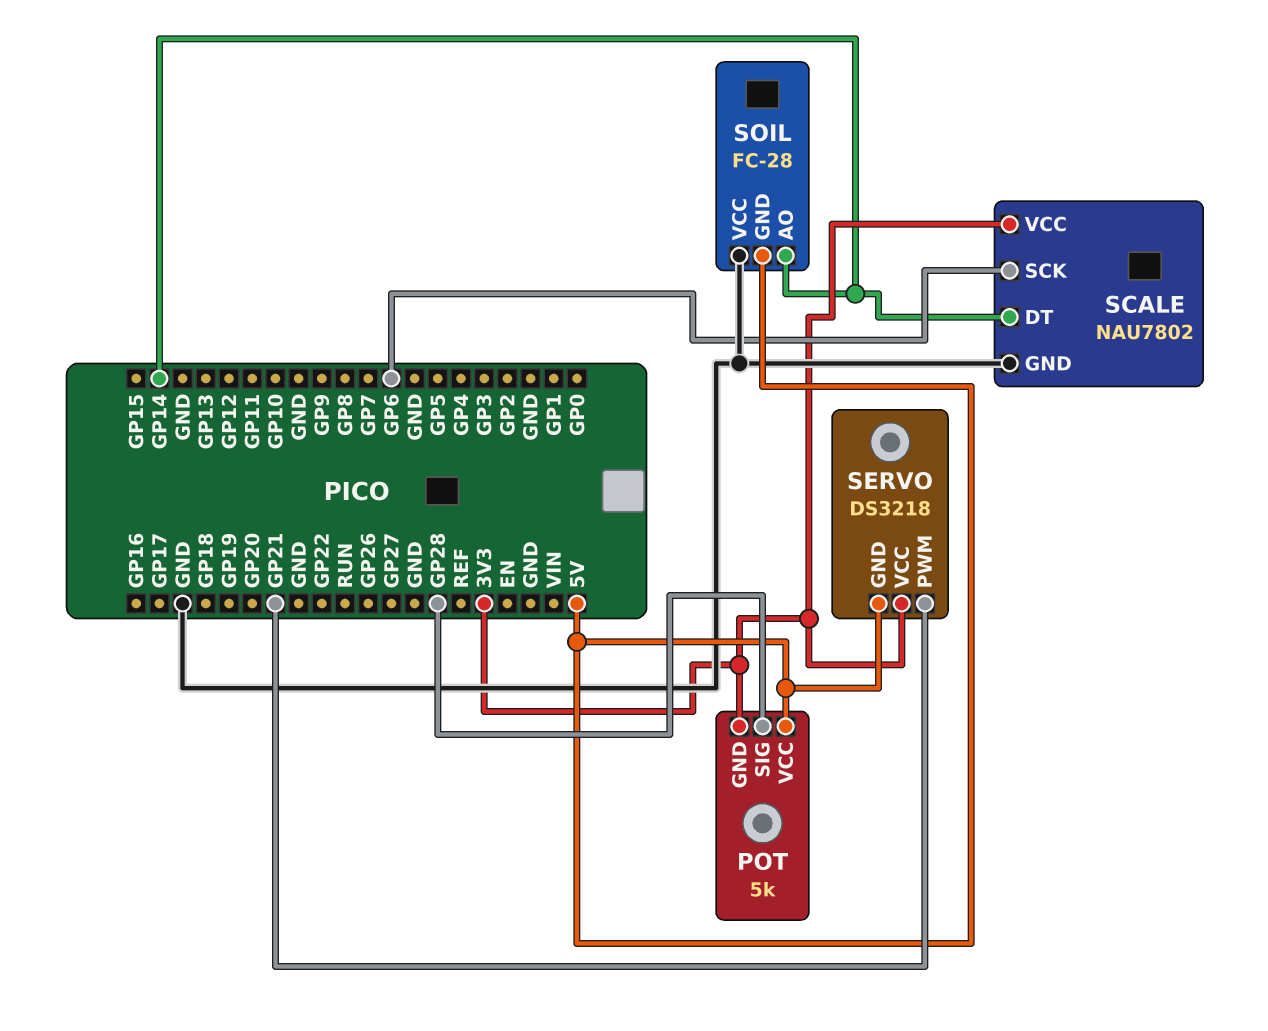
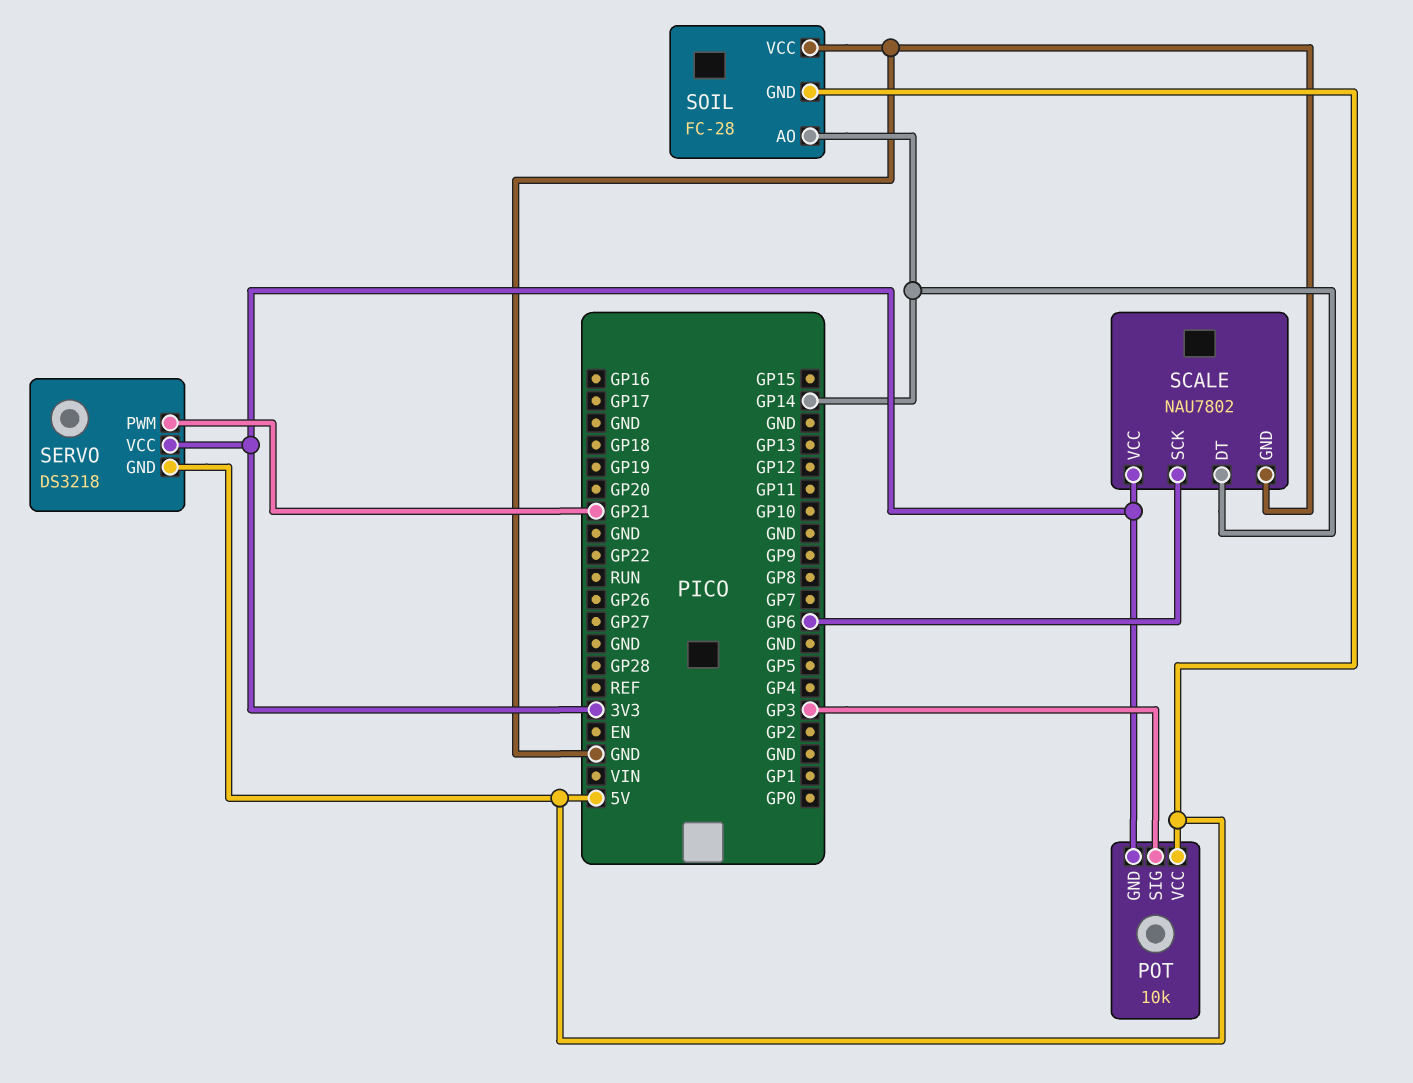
POT: 5k -> 10k
POT pin SIG: GP28 -> GP3

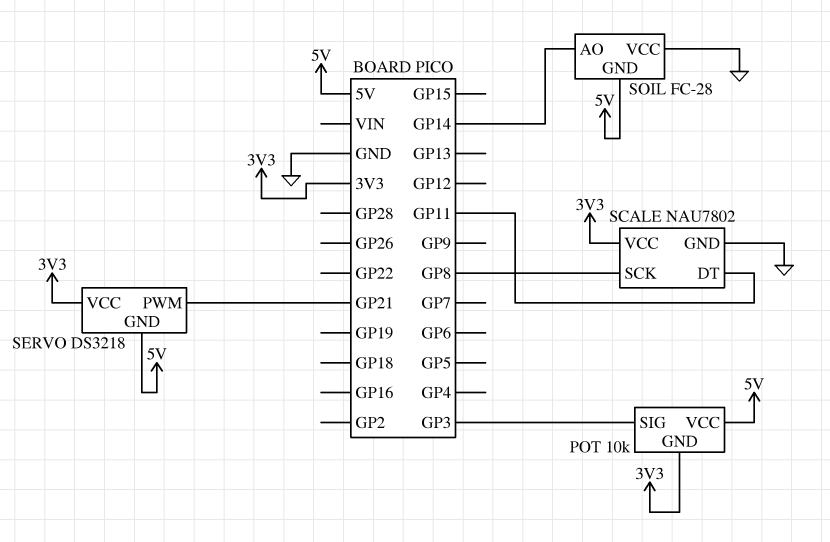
SCALE pin DT: GP14 -> GP11
SCALE pin SCK: GP6 -> GP8

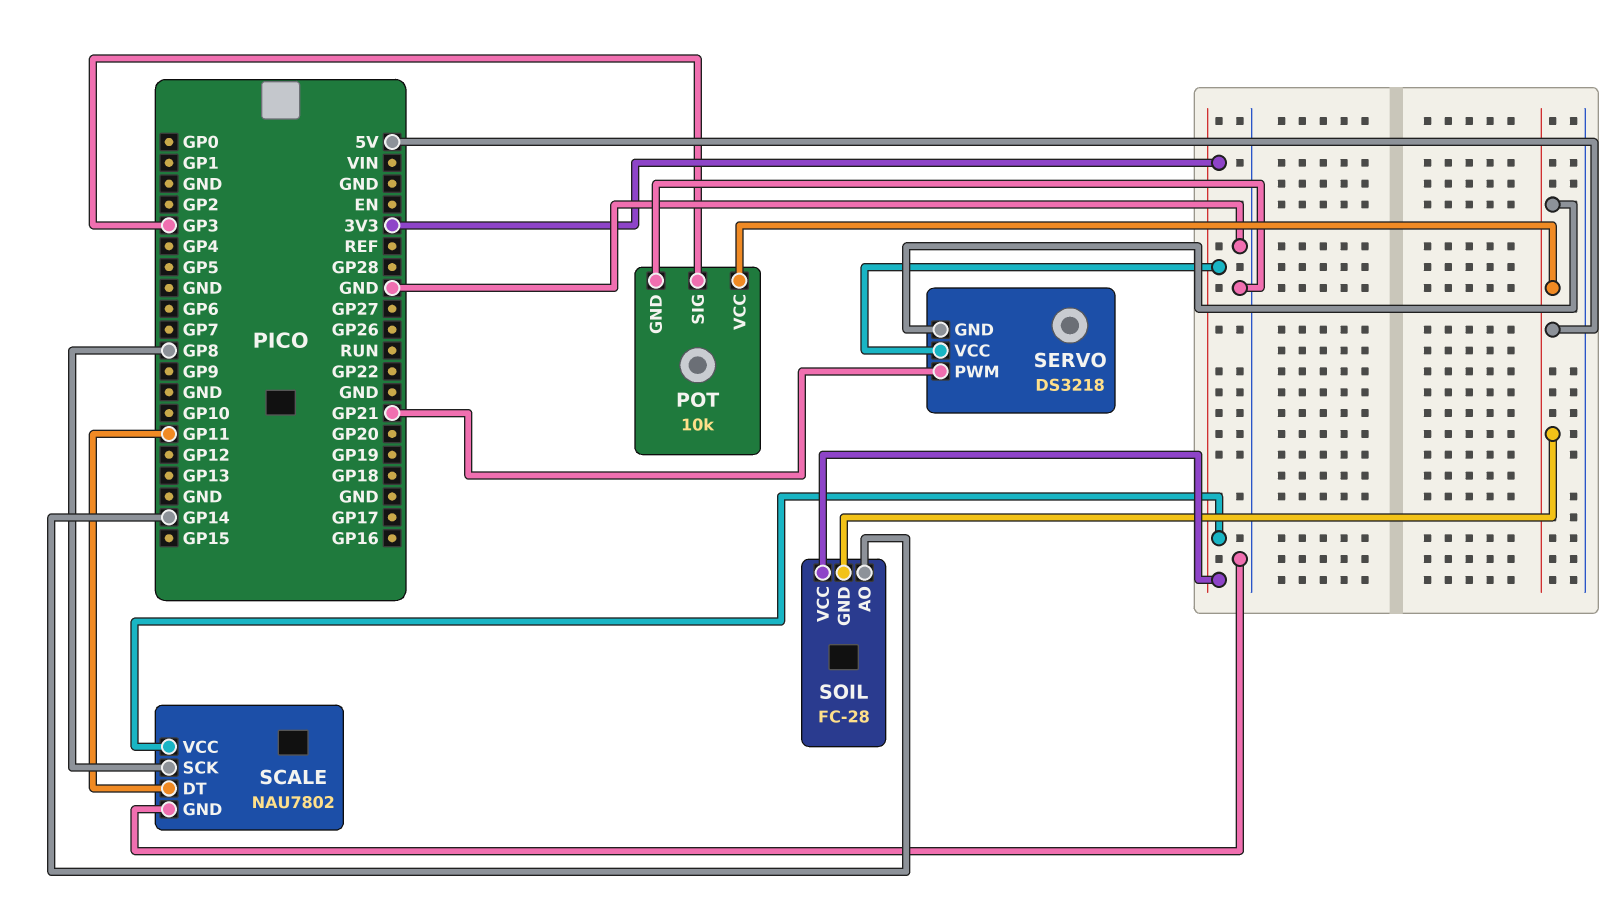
POT pin GND: 3V3 -> GND
SOIL pin VCC: GND -> 3V3

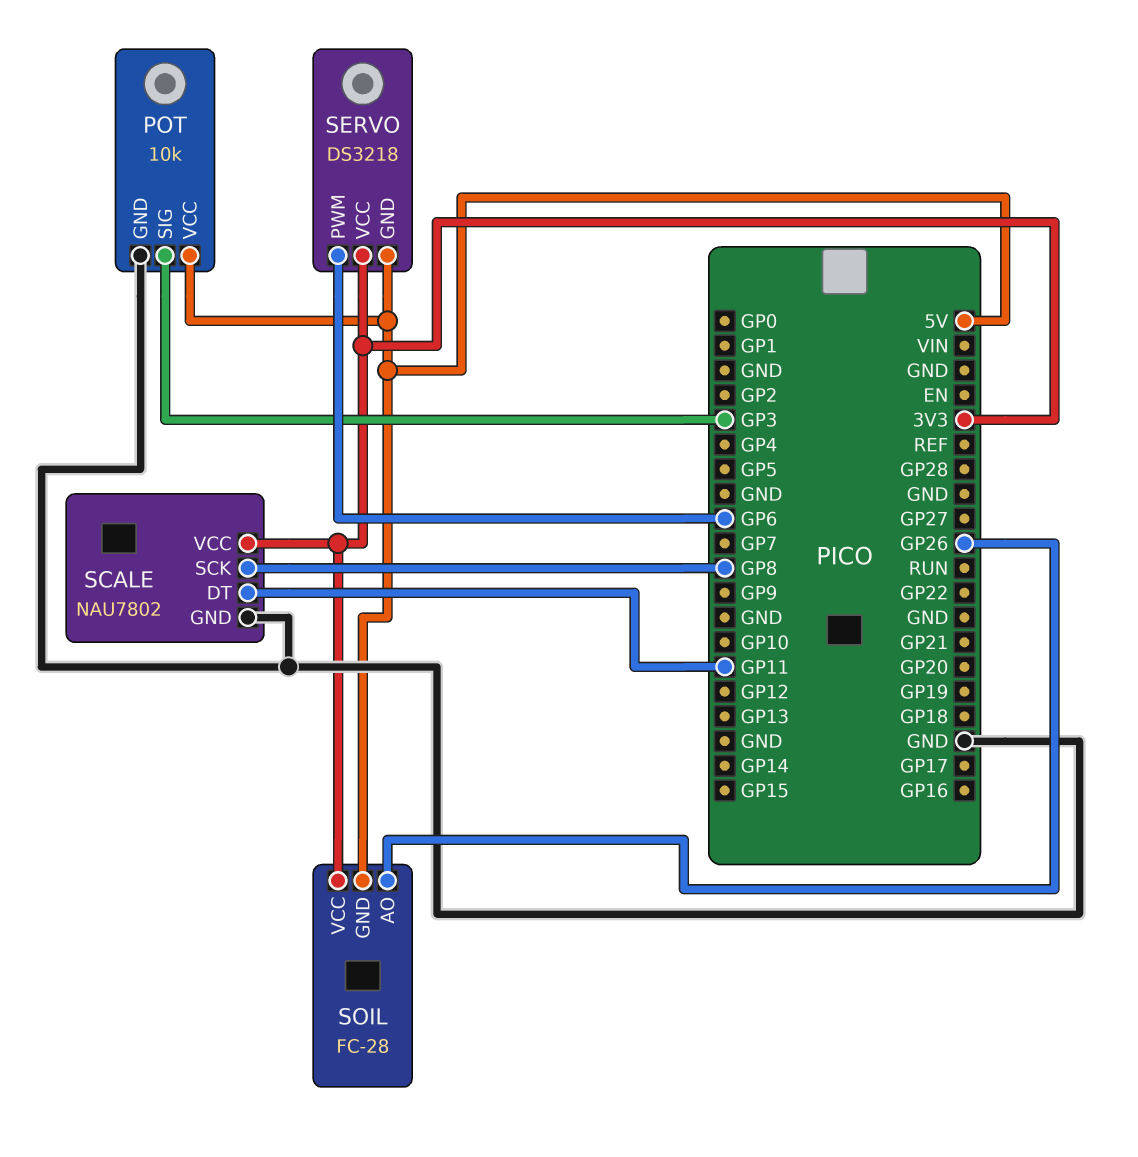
SERVO pin PWM: GP21 -> GP6
SOIL pin AO: GP14 -> GP26

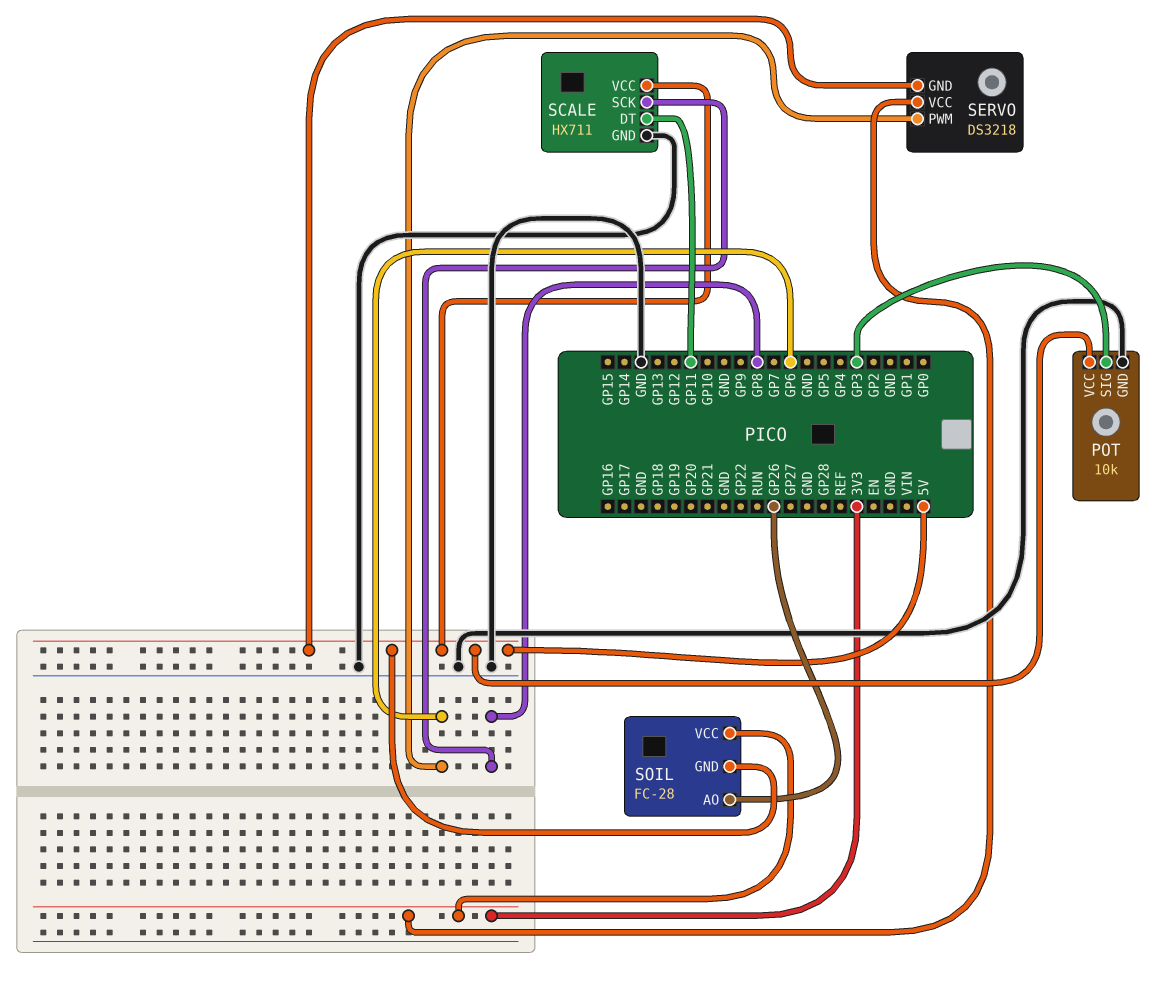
SCALE: NAU7802 -> HX711
SCALE pin VCC: 3V3 -> 5V

